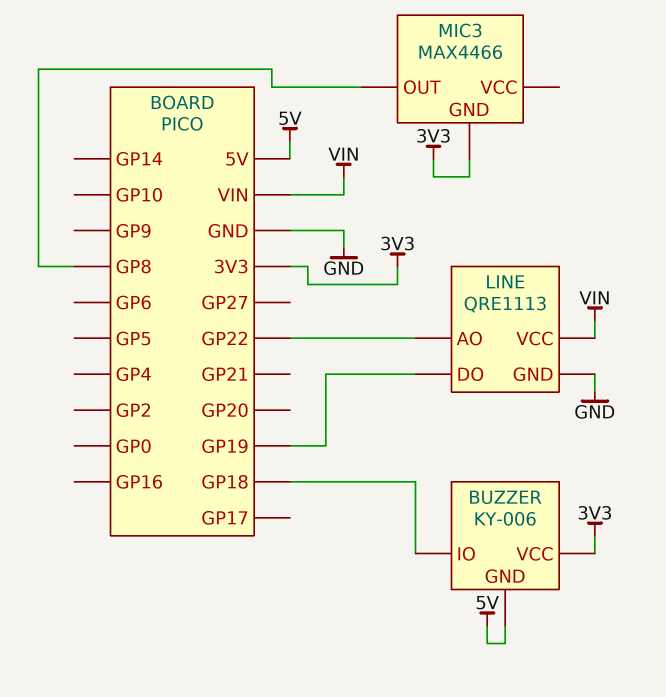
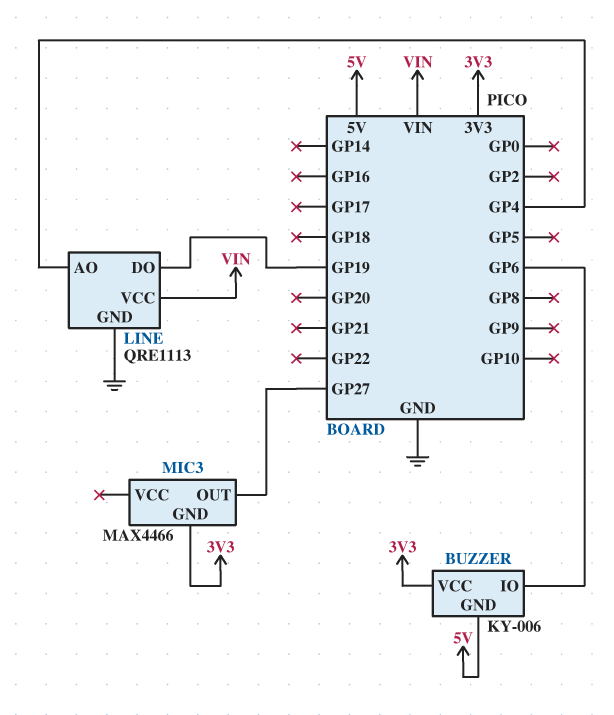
BUZZER pin IO: GP18 -> GP6
LINE pin AO: GP22 -> GP4
MIC3 pin OUT: GP8 -> GP27

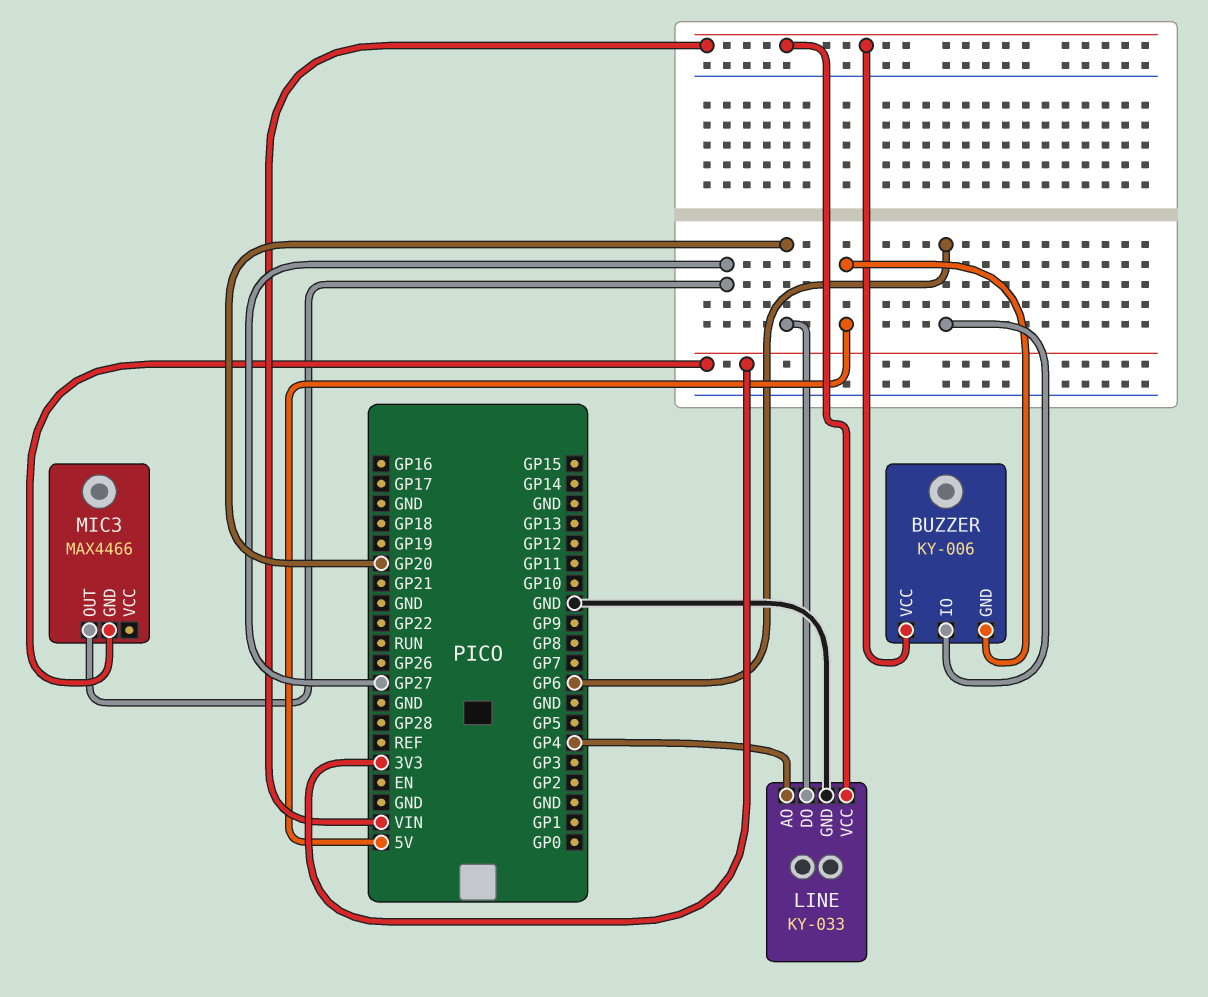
BUZZER pin VCC: 3V3 -> VIN
LINE: QRE1113 -> KY-033
LINE pin DO: GP19 -> GP20

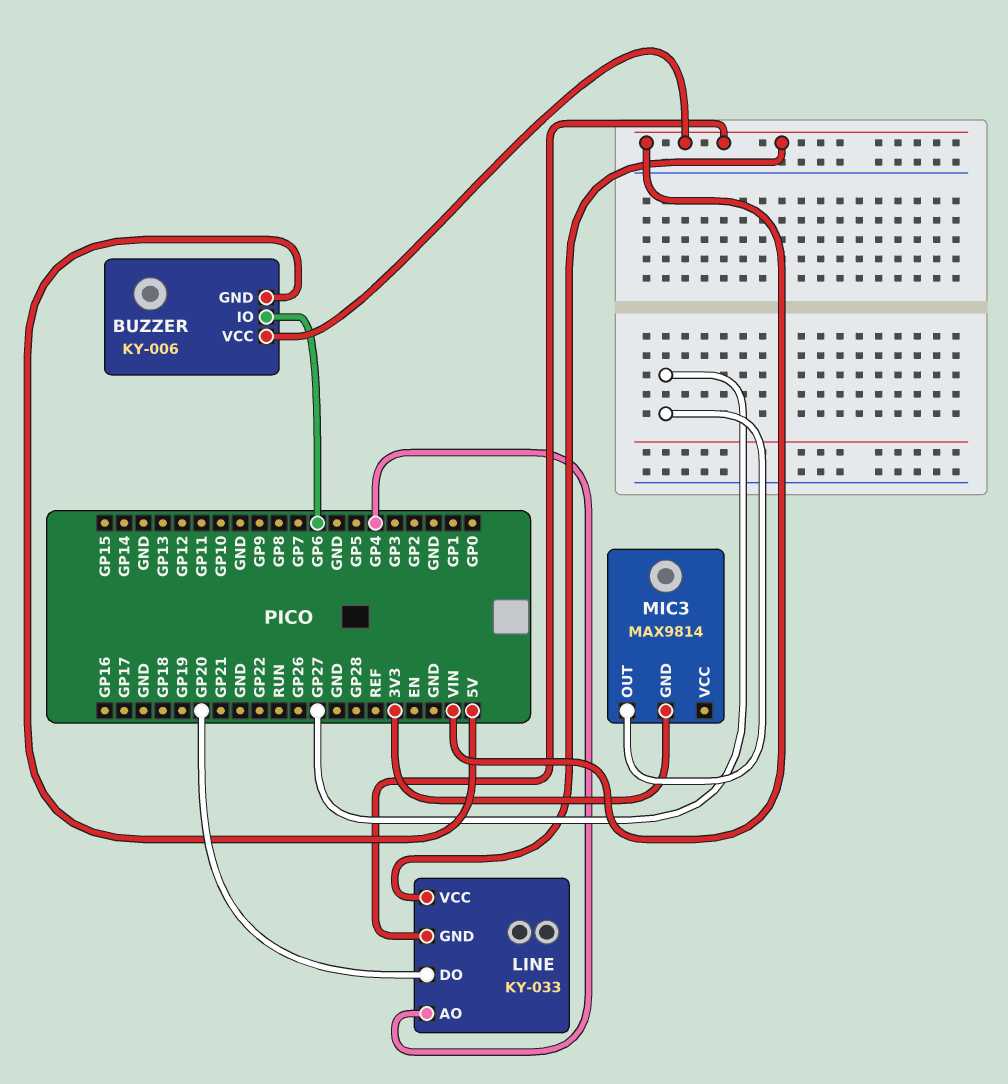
LINE pin GND: GND -> VIN
MIC3: MAX4466 -> MAX9814

